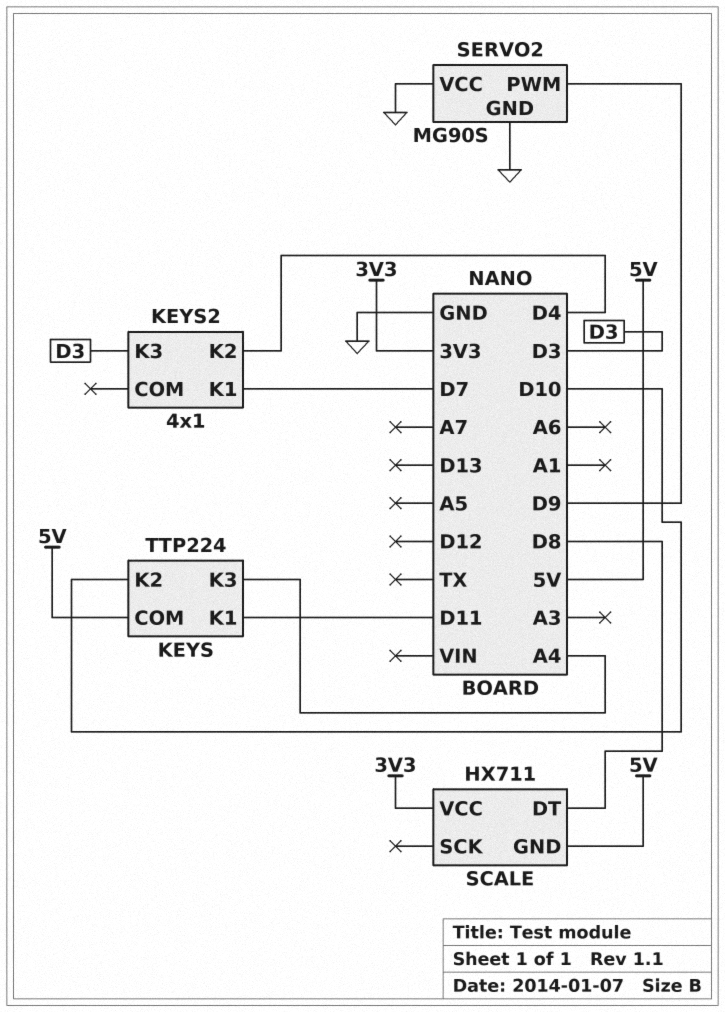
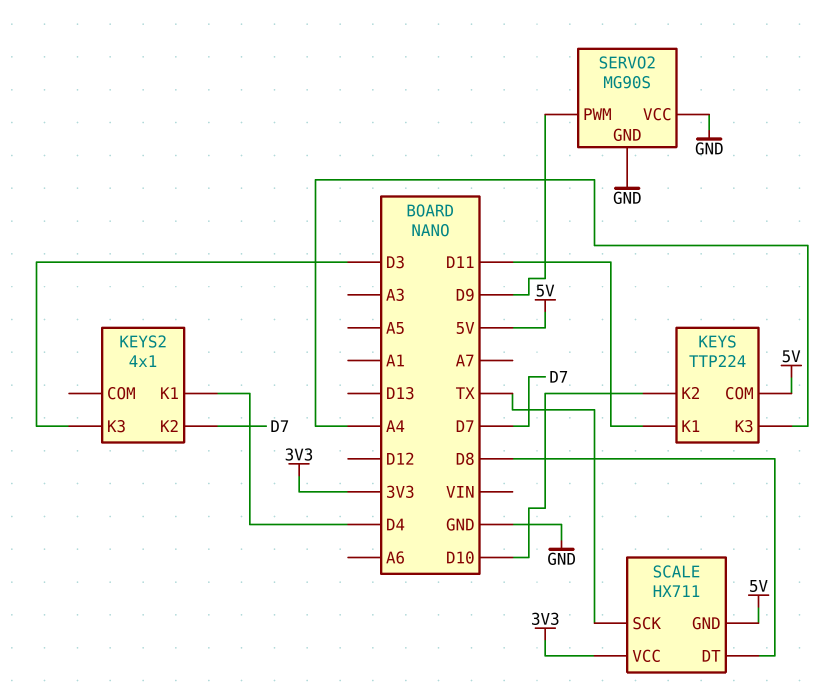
KEYS2 pin K1: D7 -> D4
KEYS2 pin K2: D4 -> D7
SCALE pin SCK: none -> TX

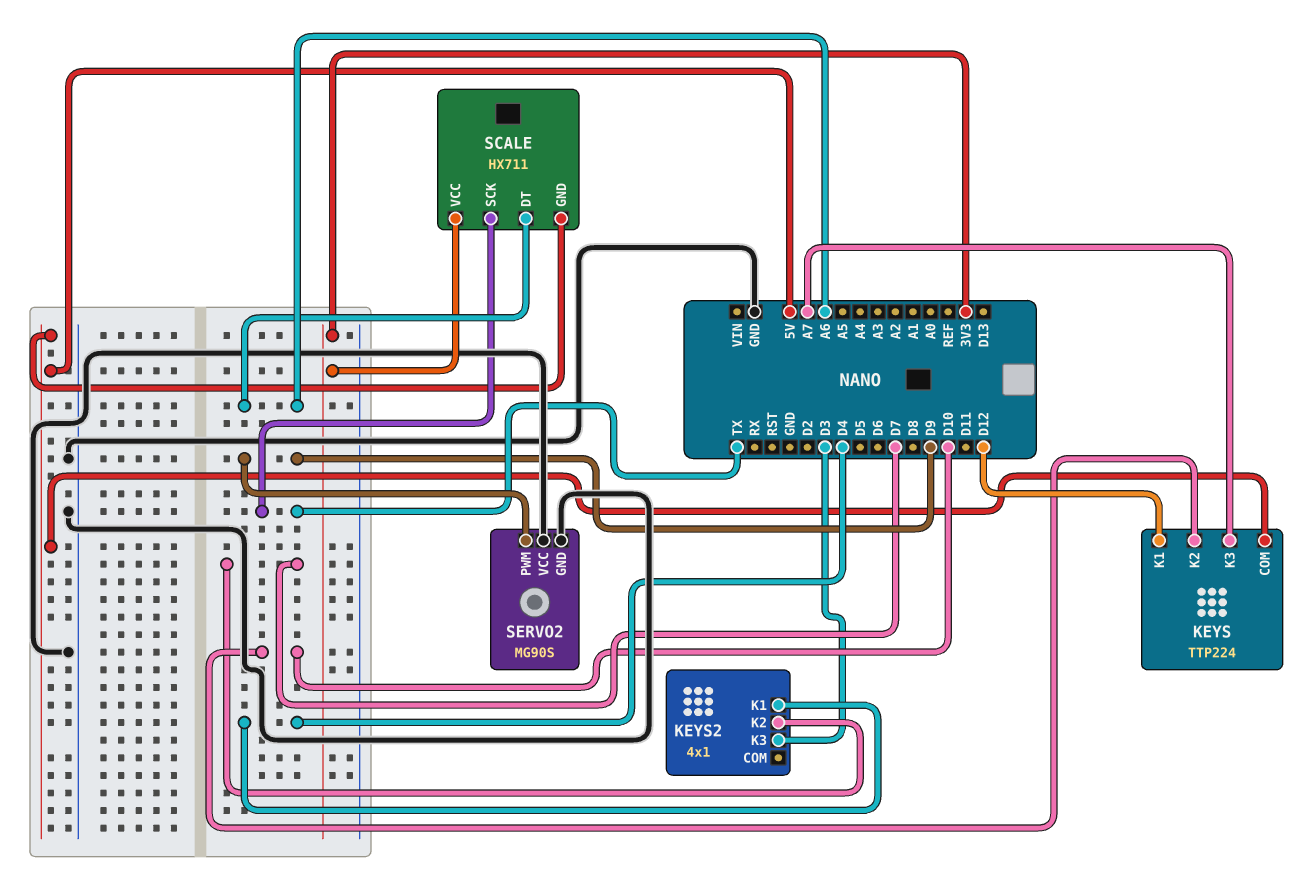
KEYS pin K1: D11 -> D12
KEYS pin K3: A4 -> A7
SCALE pin DT: D8 -> A6

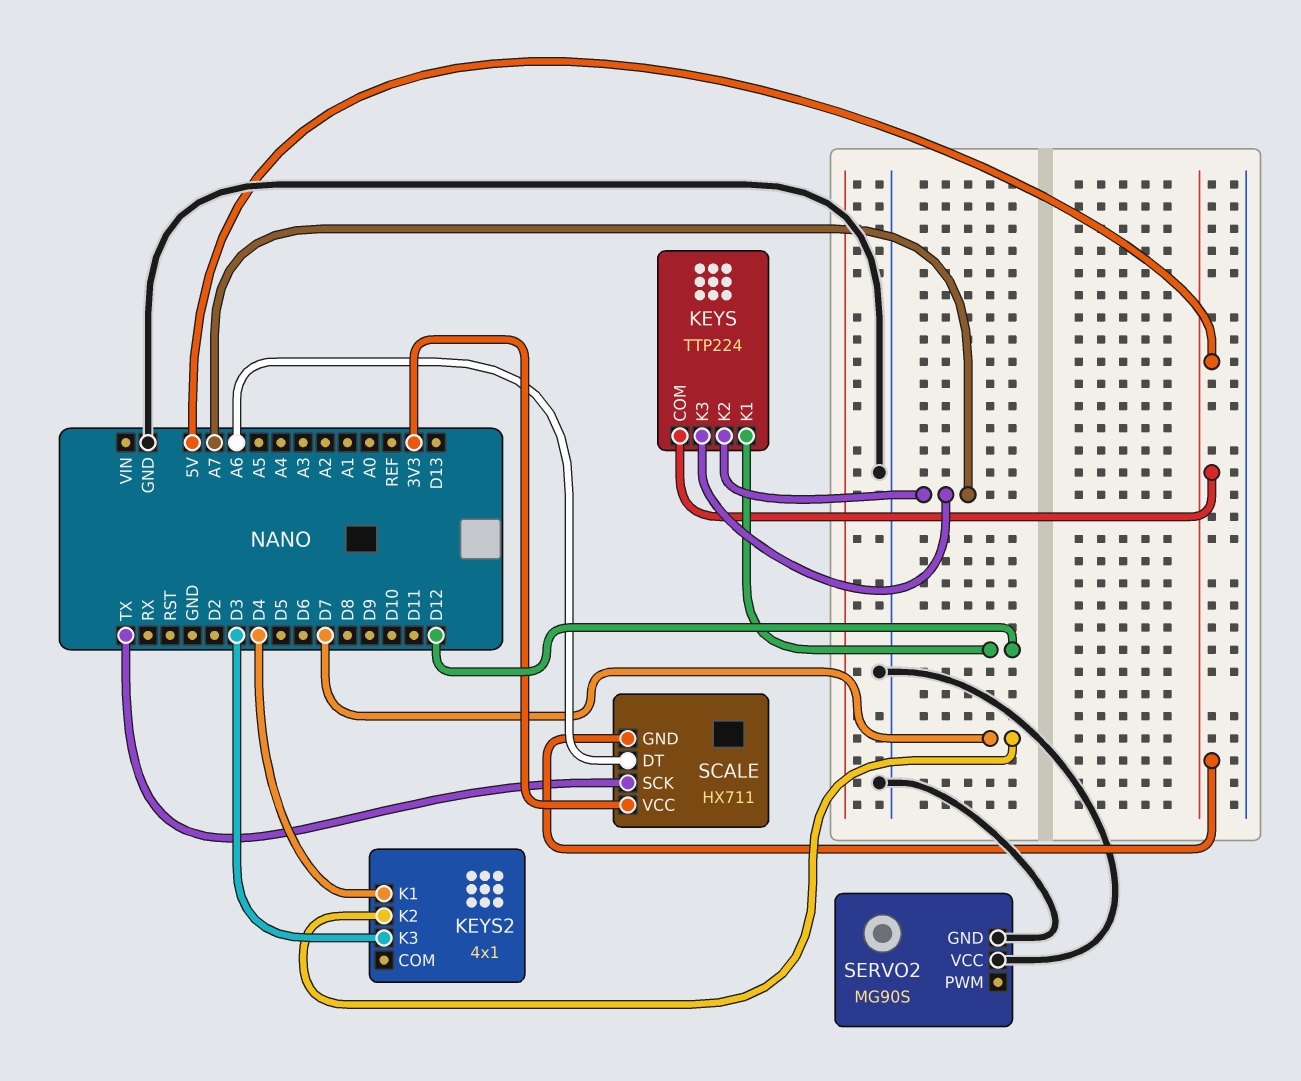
KEYS pin K2: D10 -> A7
SERVO2 pin PWM: D9 -> none

